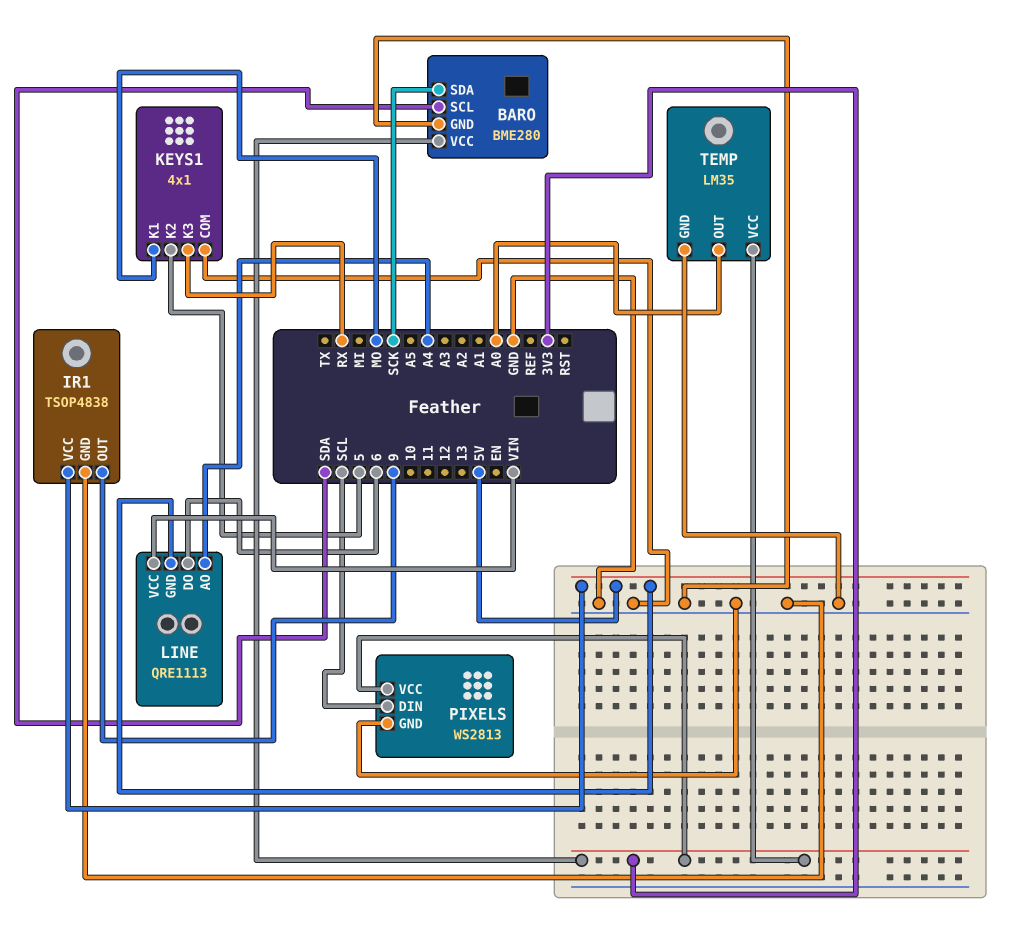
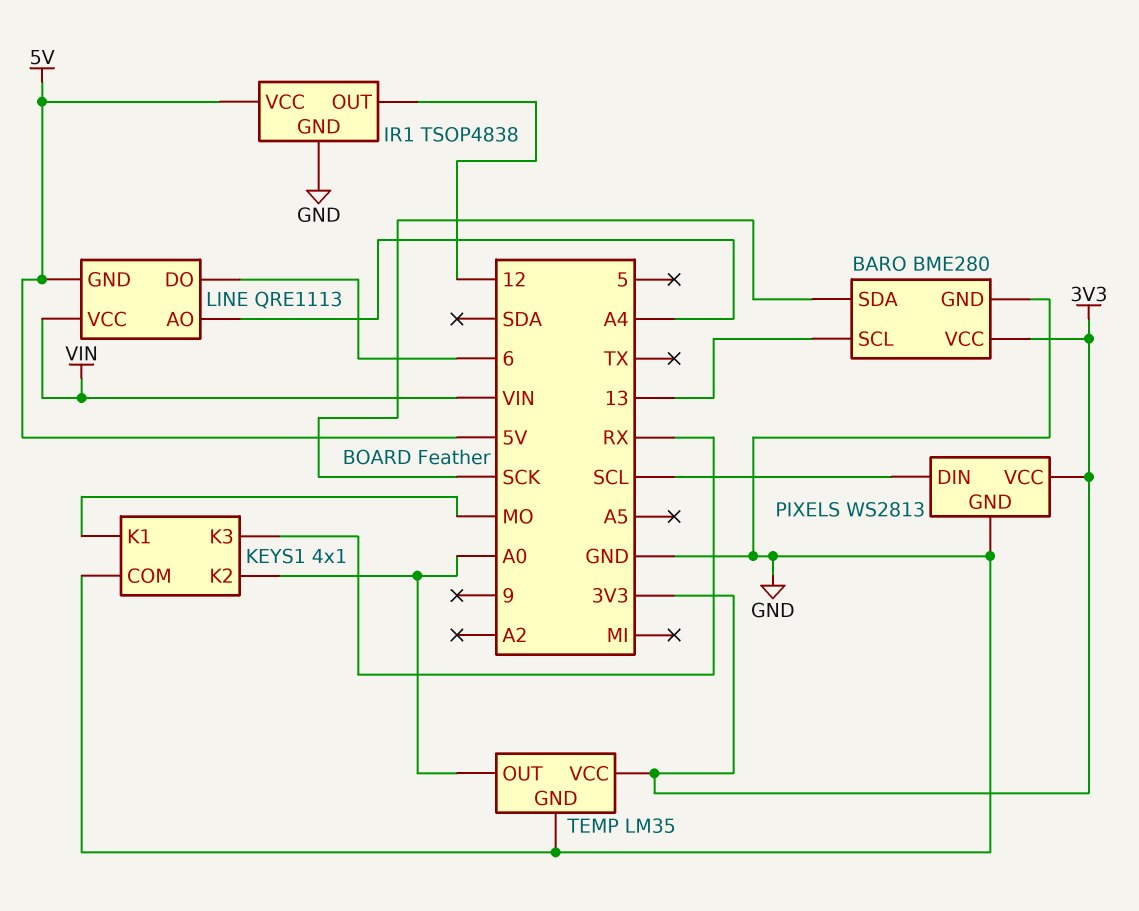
BARO pin SCL: SDA -> 13
IR1 pin OUT: 9 -> 12
KEYS1 pin K2: 5 -> A0

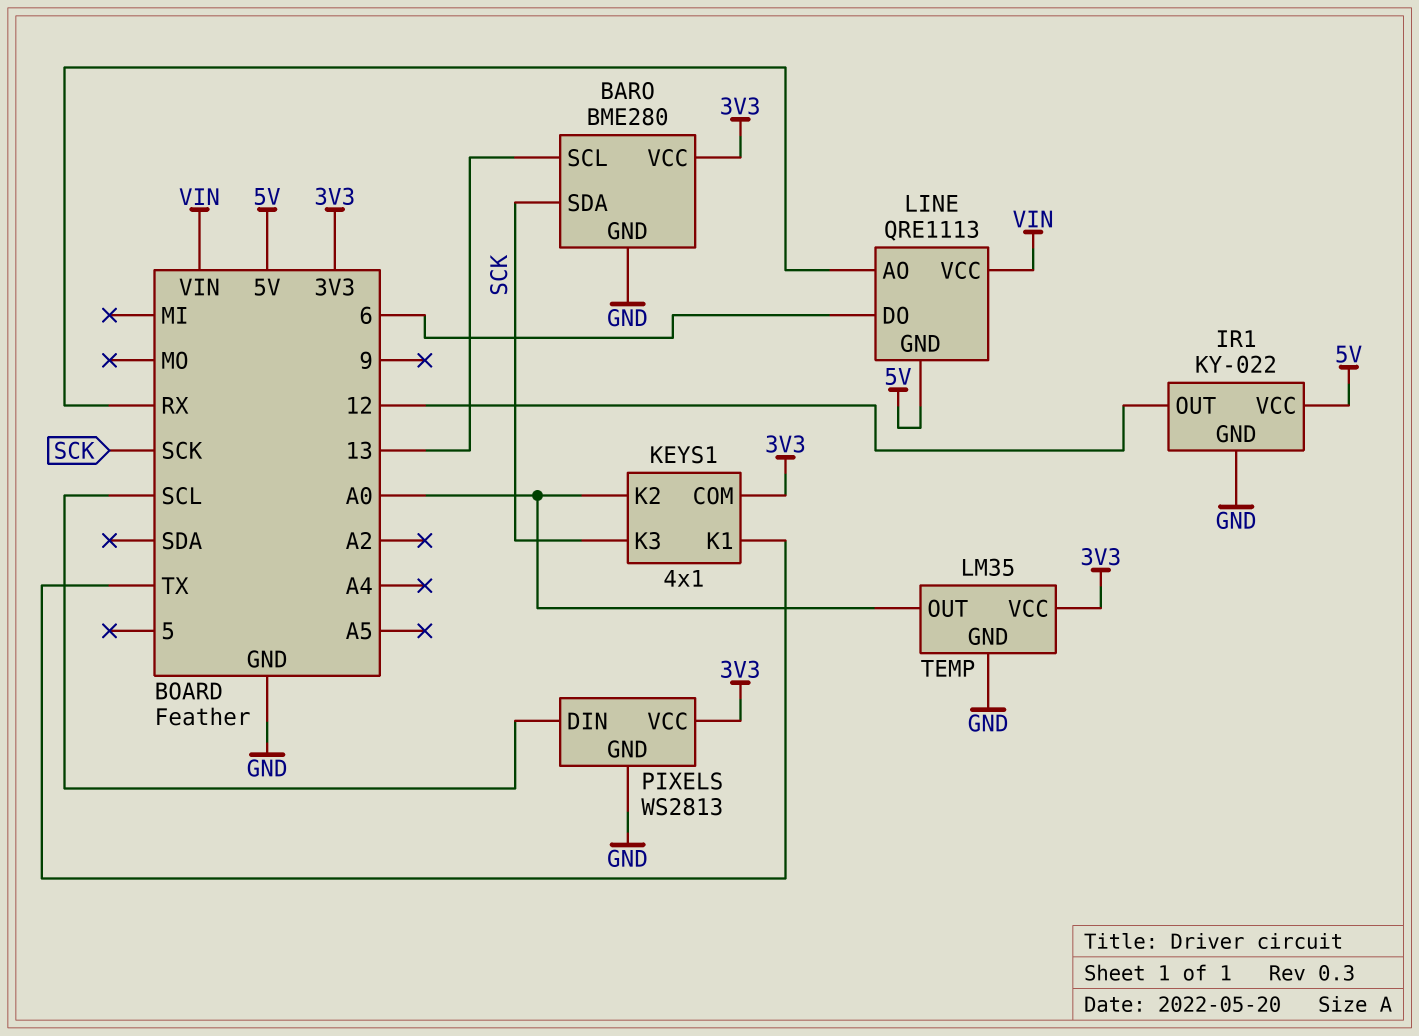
IR1: TSOP4838 -> KY-022
KEYS1 pin COM: GND -> 3V3
KEYS1 pin K1: MO -> TX
KEYS1 pin K3: RX -> SCK
LINE pin AO: A4 -> RX

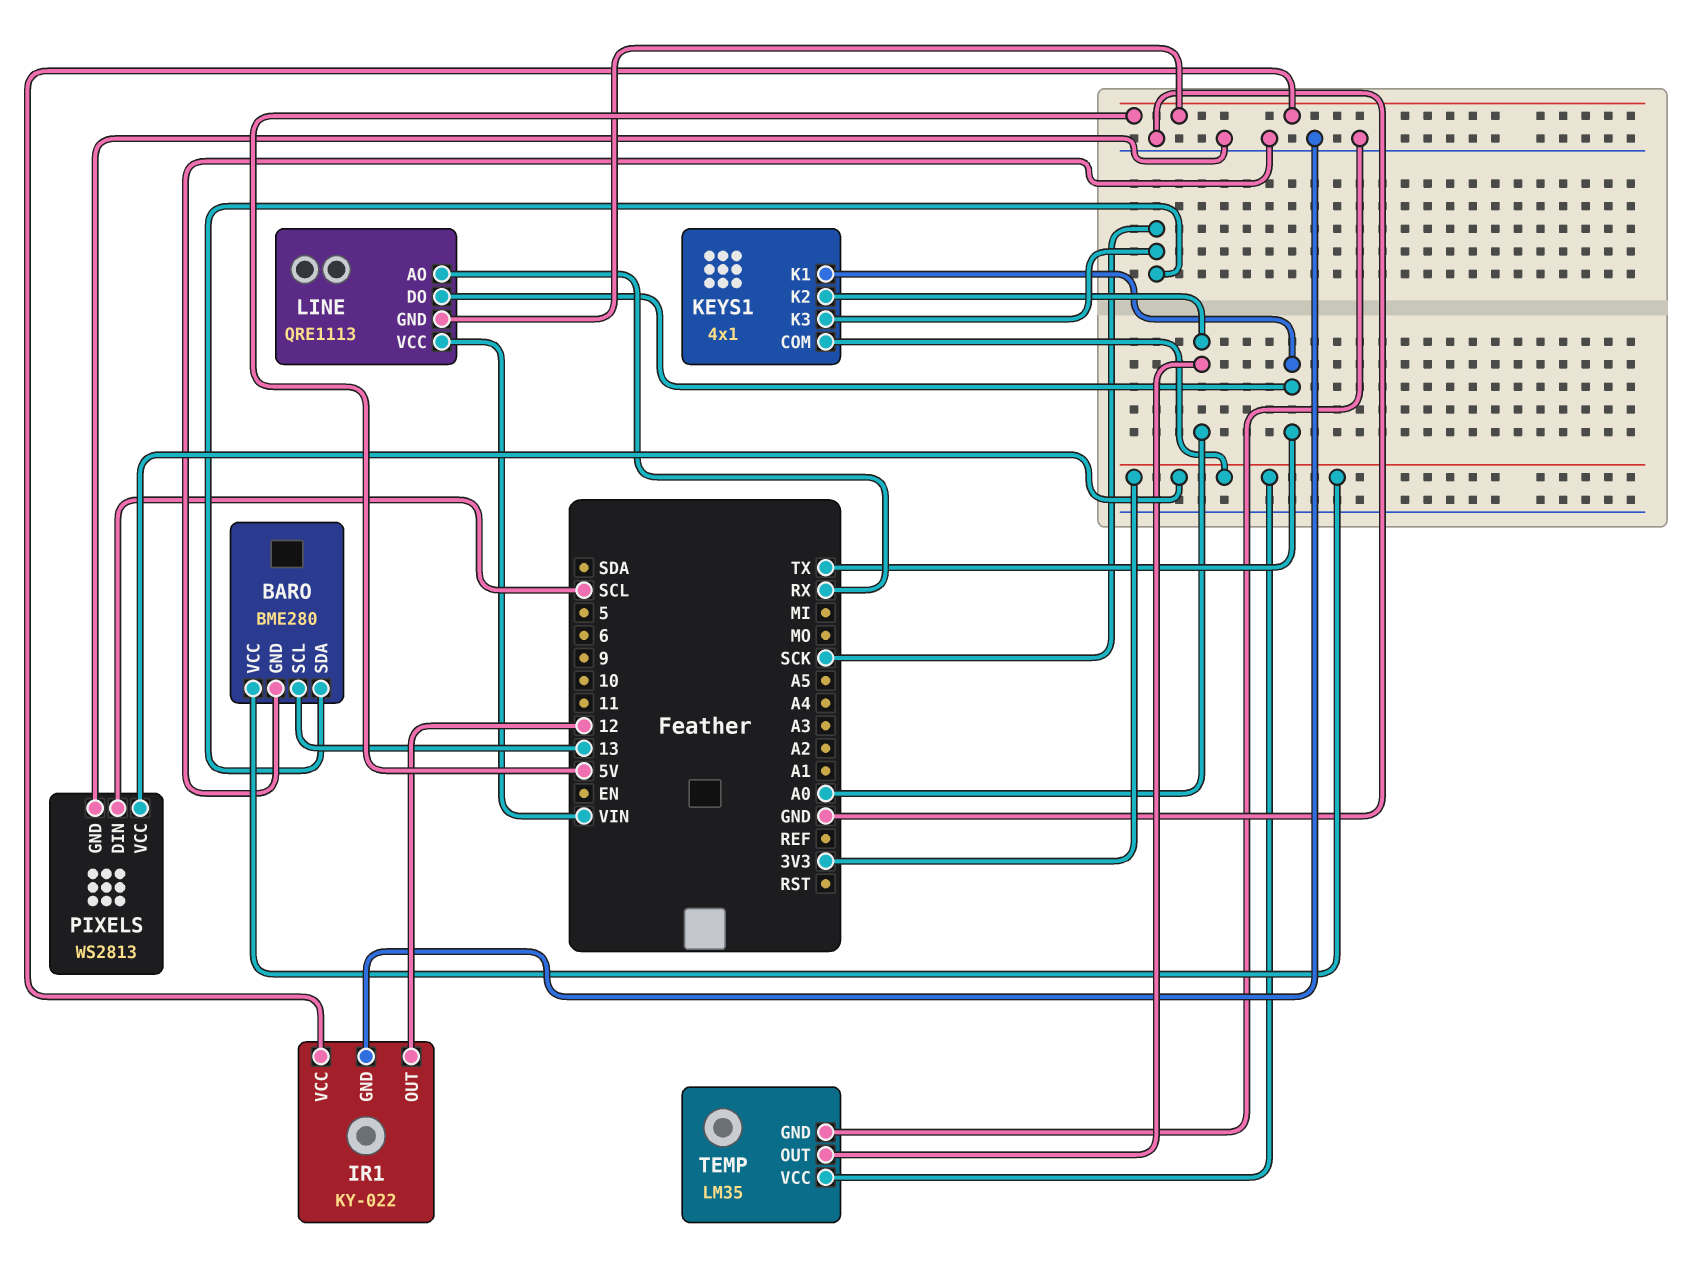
LINE pin DO: 6 -> TX

